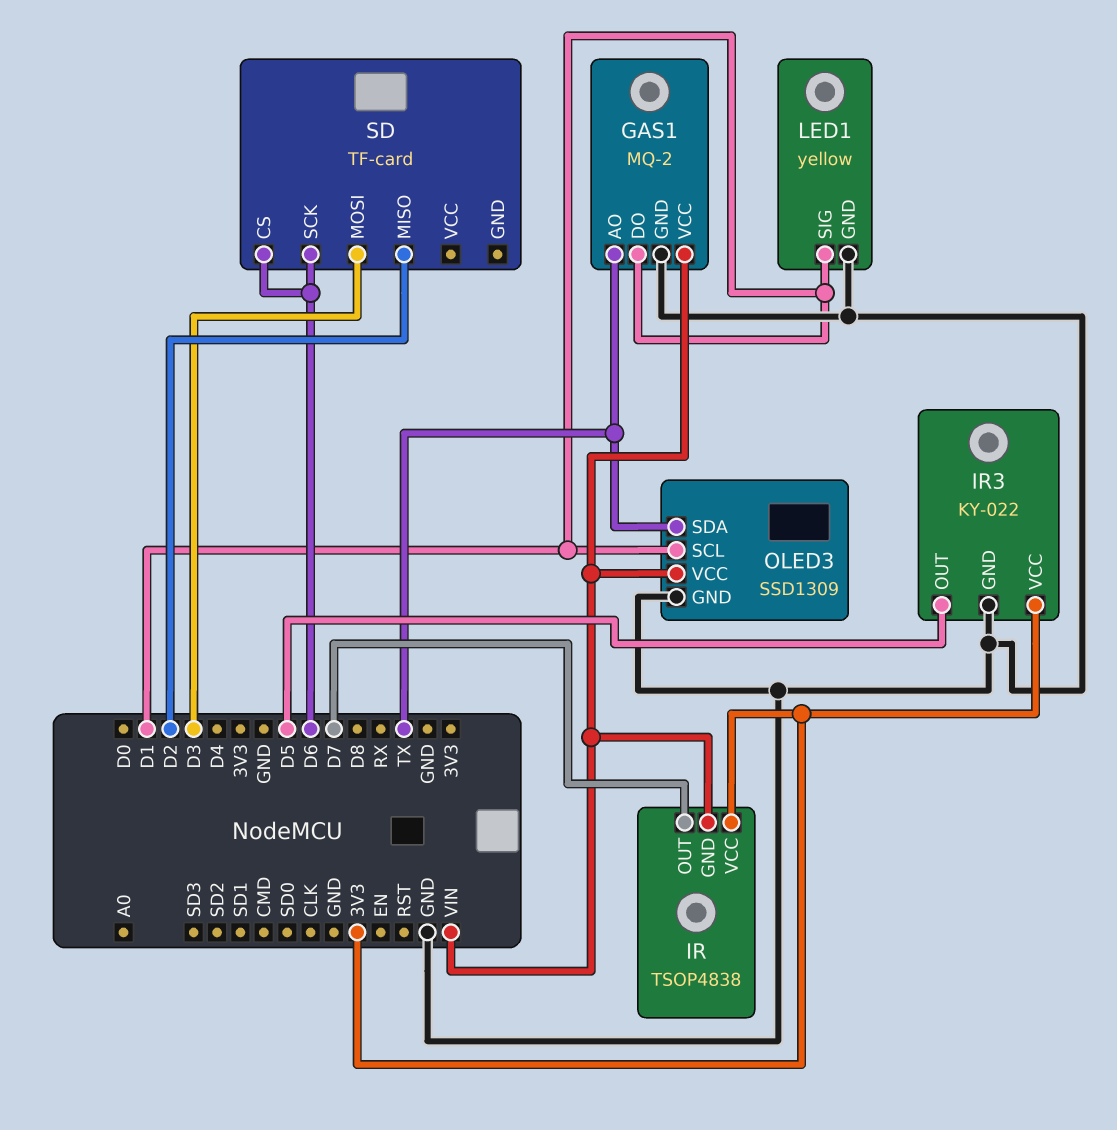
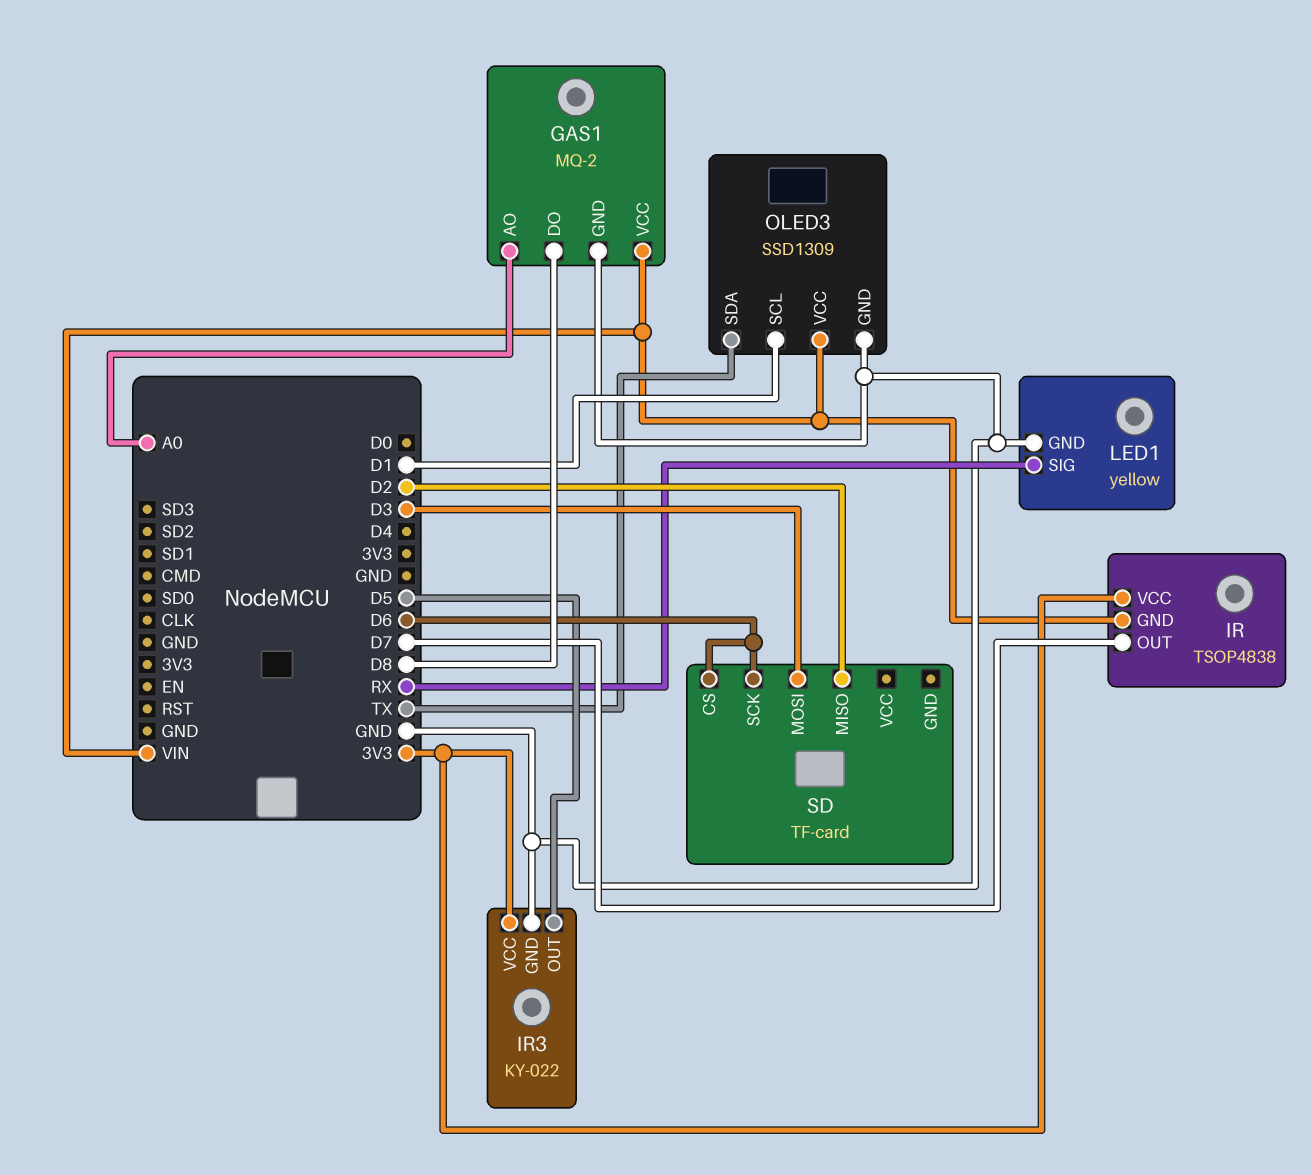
GAS1 pin AO: TX -> A0
GAS1 pin DO: D1 -> D8
LED1 pin SIG: D1 -> RX

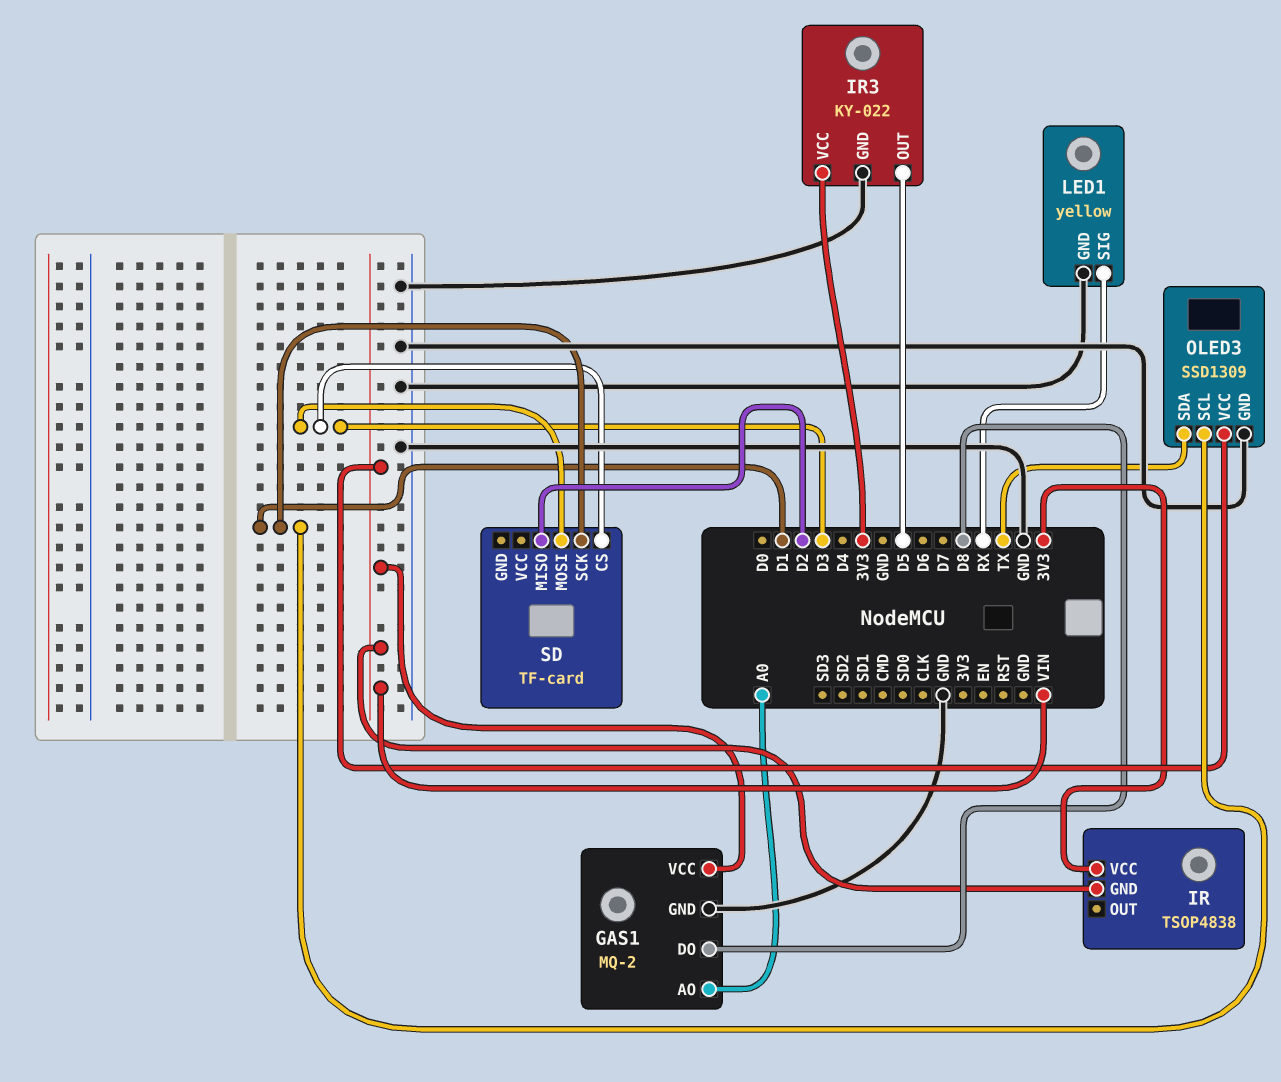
IR pin OUT: D7 -> none
SD pin CS: D6 -> D3
SD pin SCK: D6 -> D1

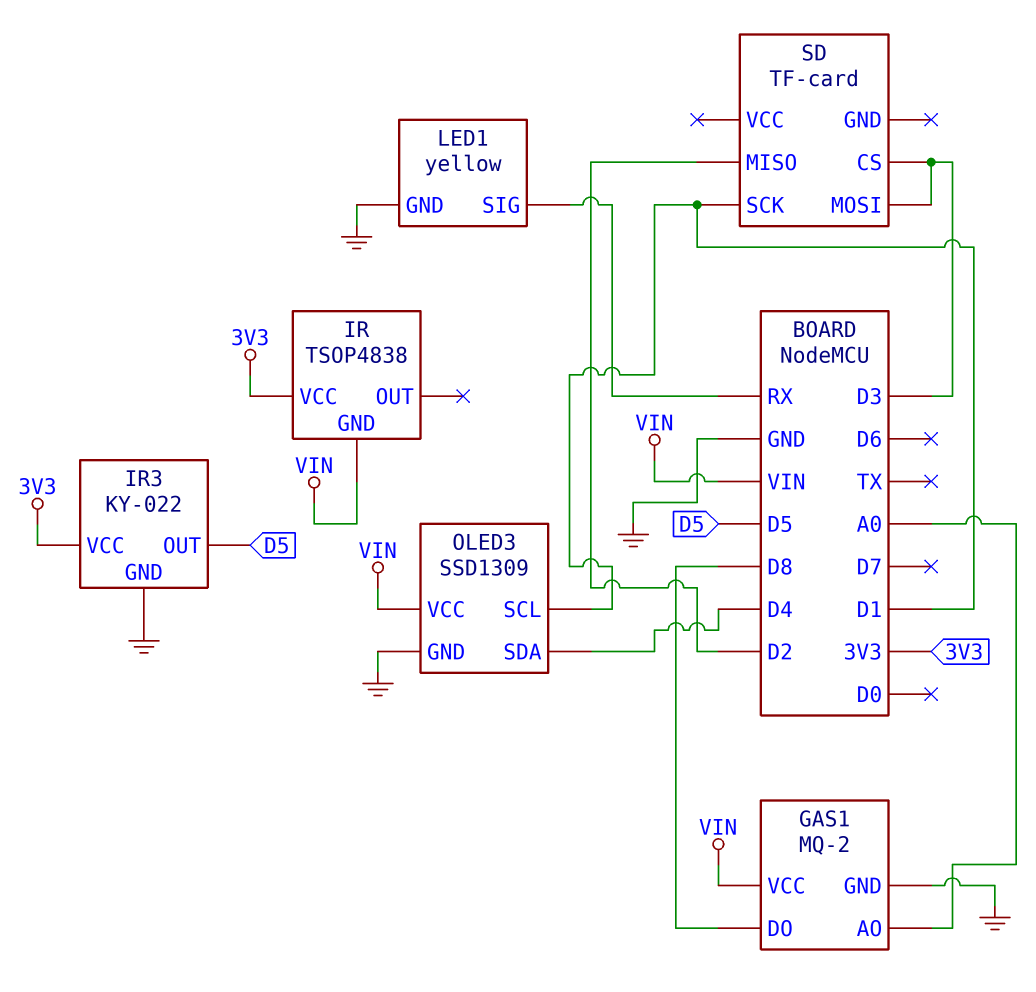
OLED3 pin SDA: TX -> D4

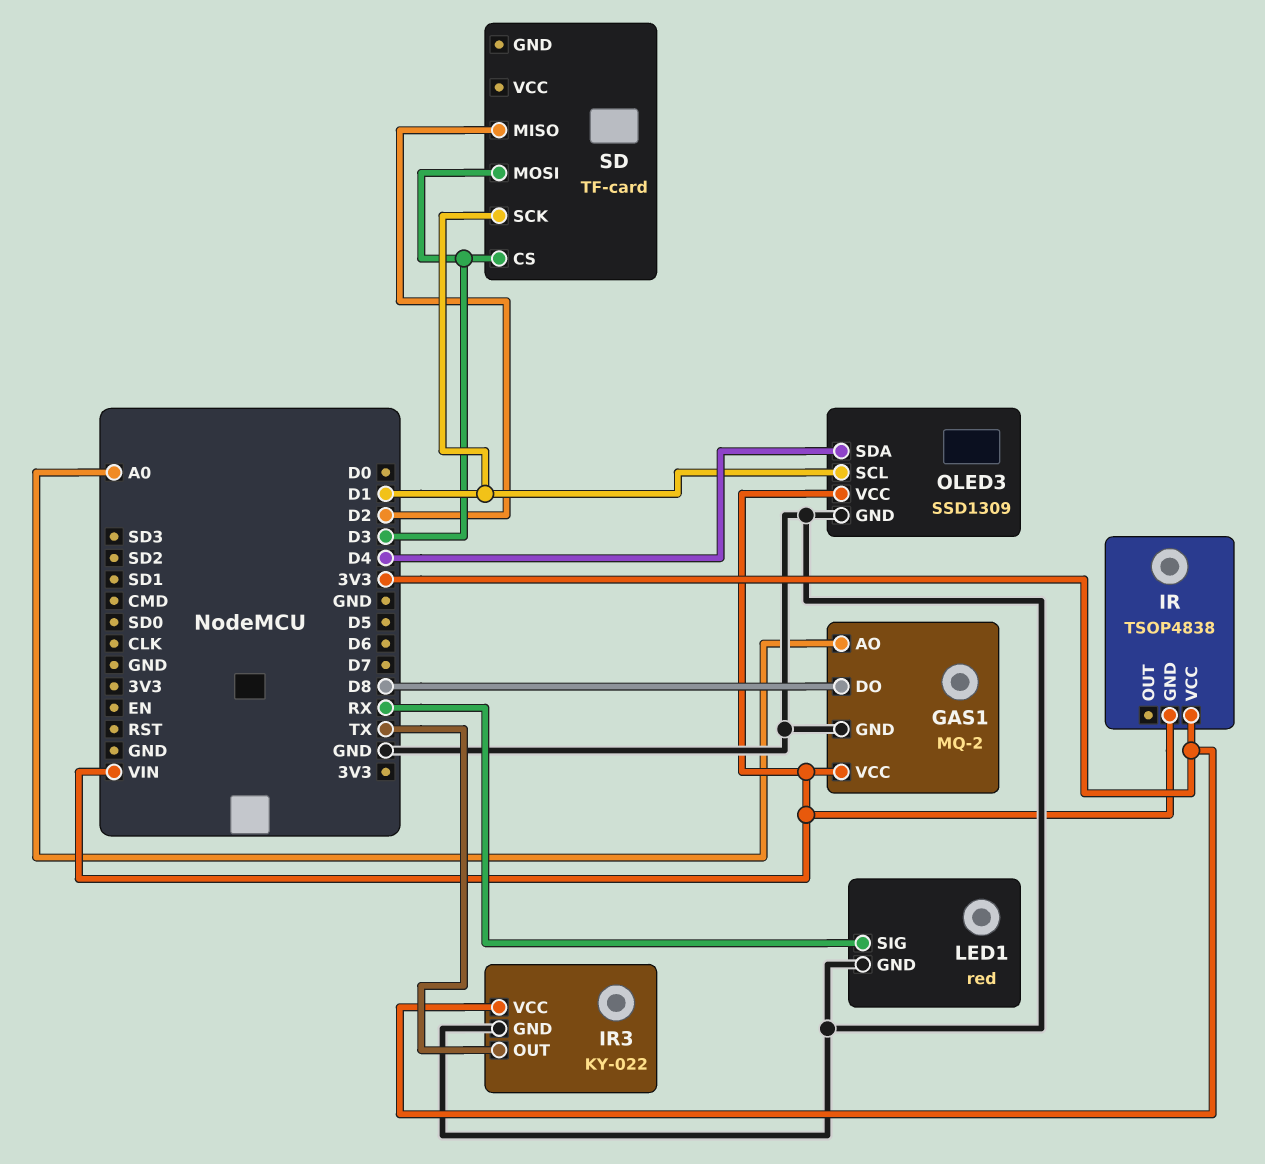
IR3 pin OUT: D5 -> TX
LED1: yellow -> red

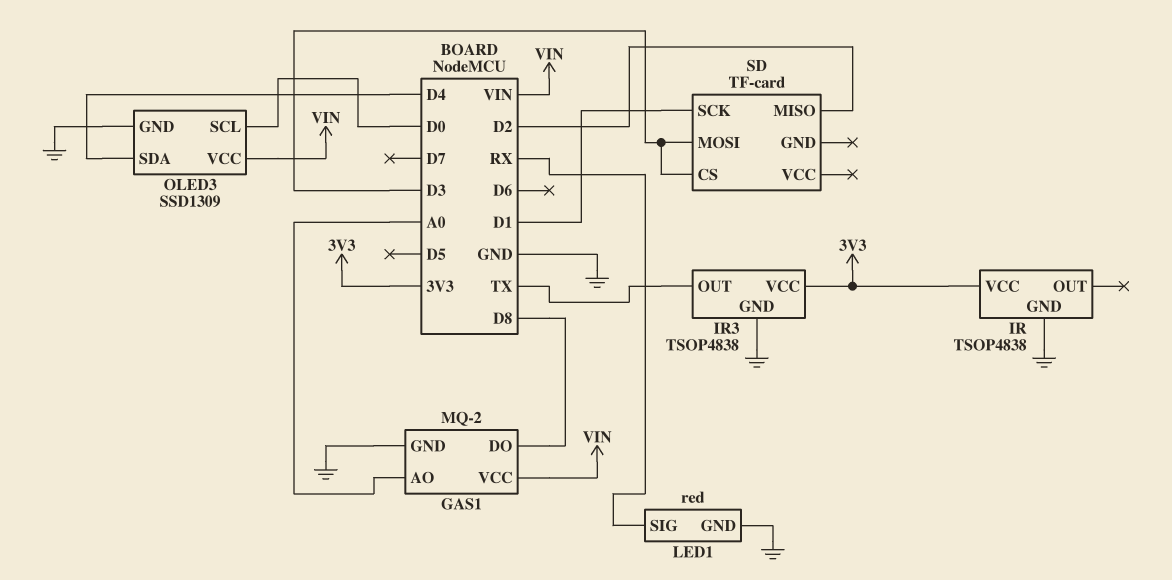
IR pin GND: VIN -> GND
IR3: KY-022 -> TSOP4838
OLED3 pin SCL: D1 -> D0

